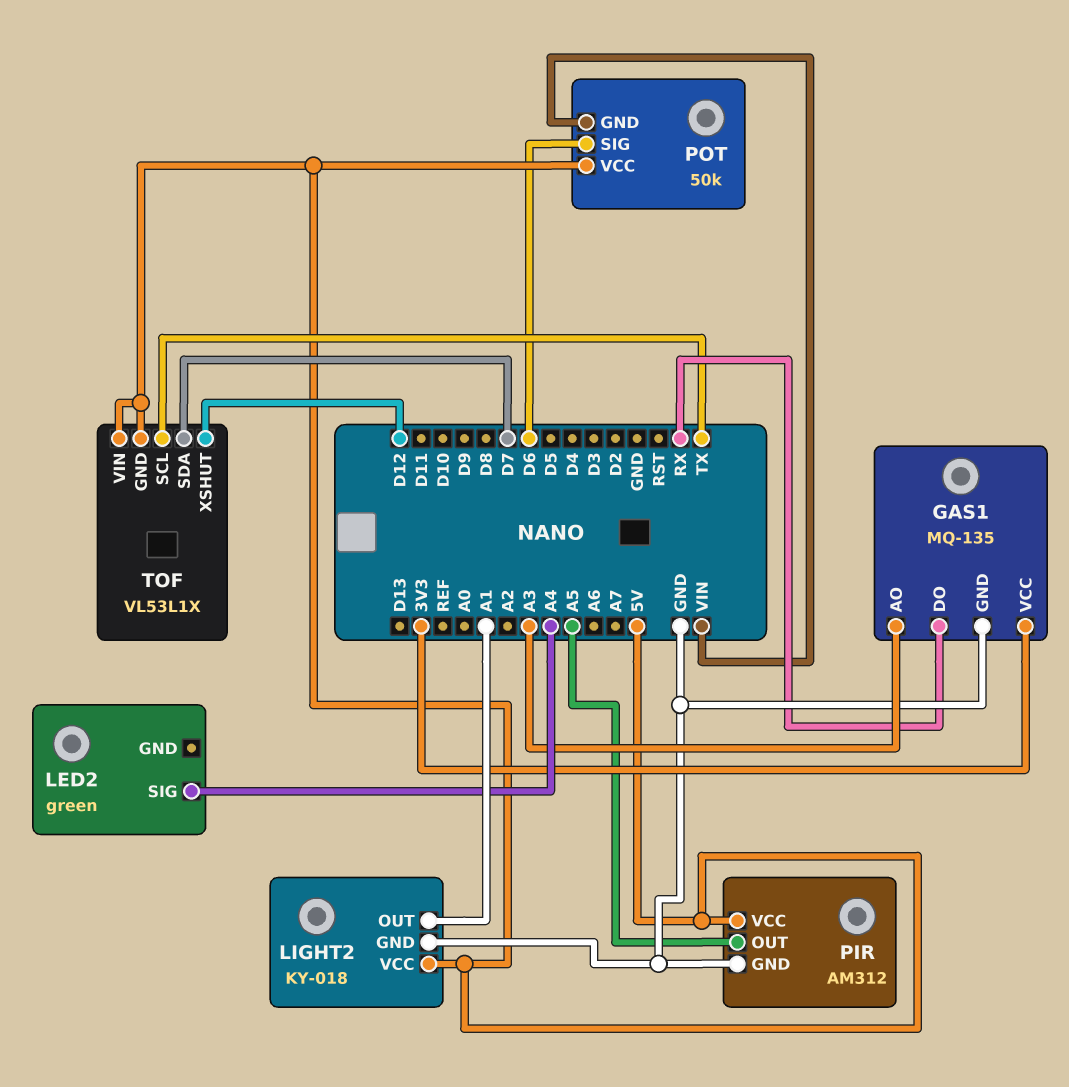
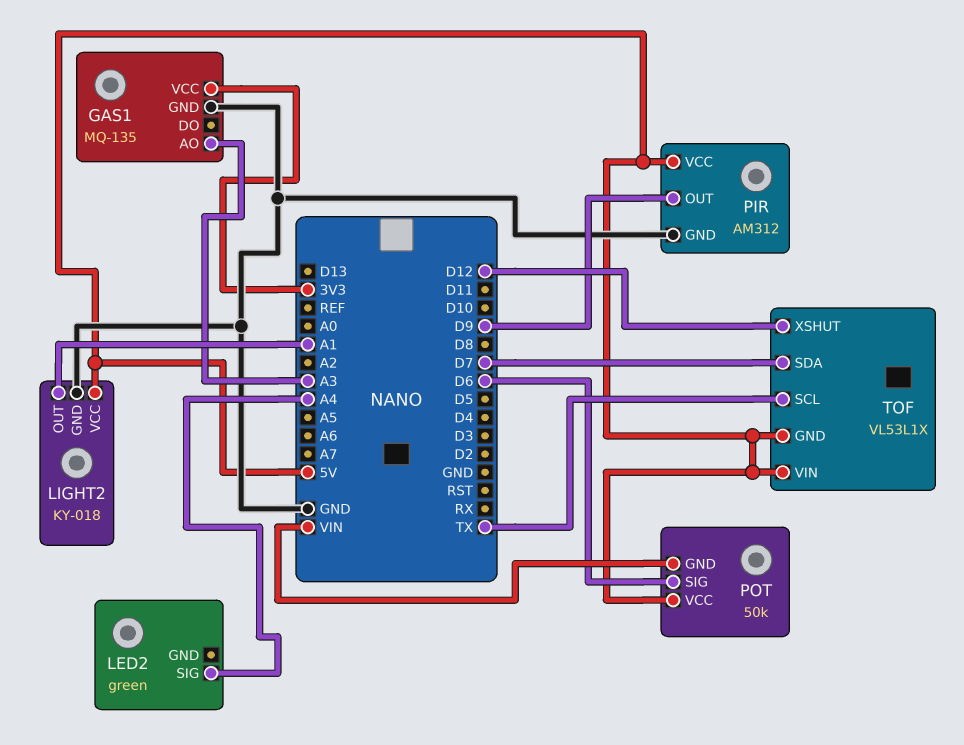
GAS1 pin DO: RX -> none
PIR pin OUT: A5 -> D9

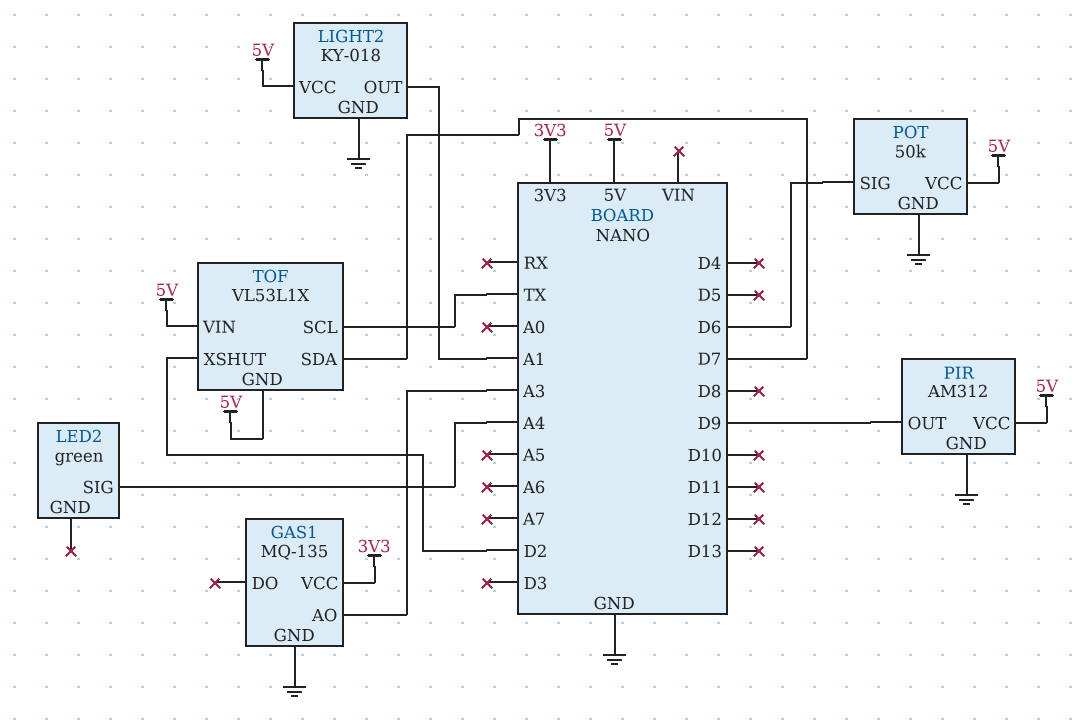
POT pin GND: VIN -> GND
TOF pin XSHUT: D12 -> D2

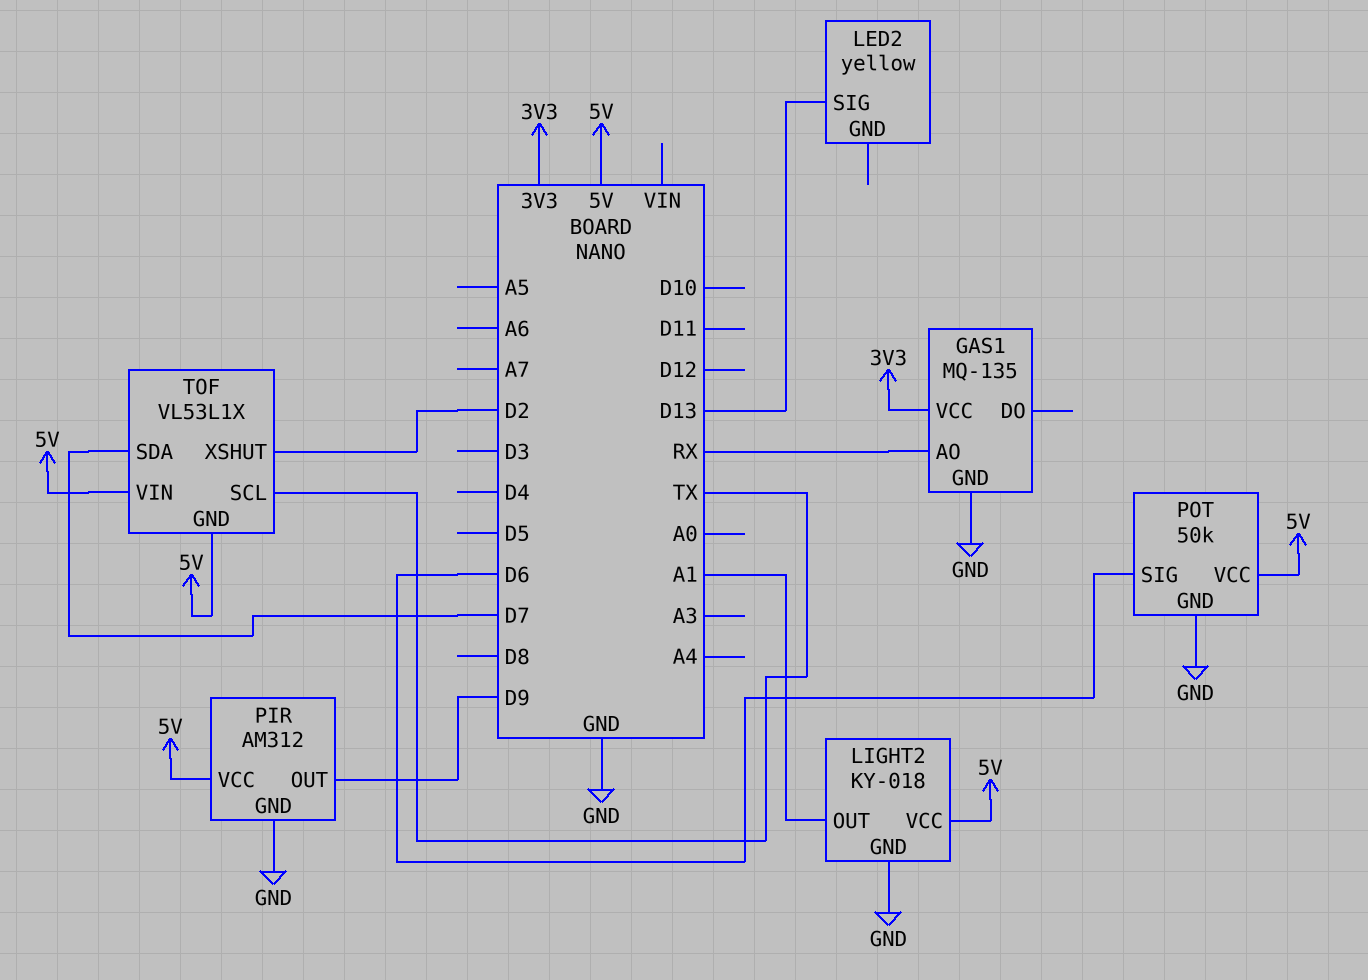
GAS1 pin AO: A3 -> RX
LED2: green -> yellow
LED2 pin SIG: A4 -> D13

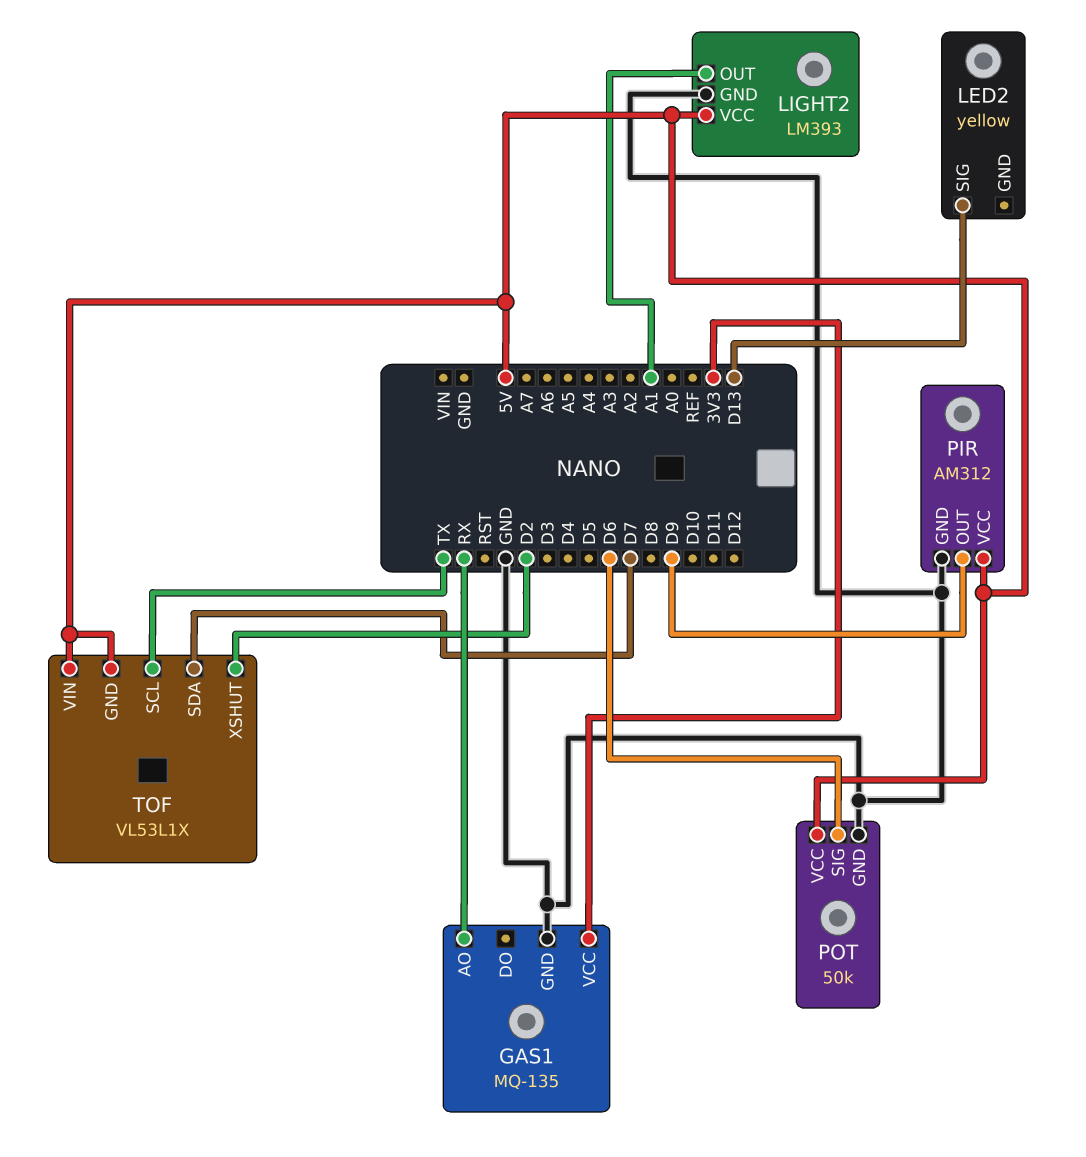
LIGHT2: KY-018 -> LM393

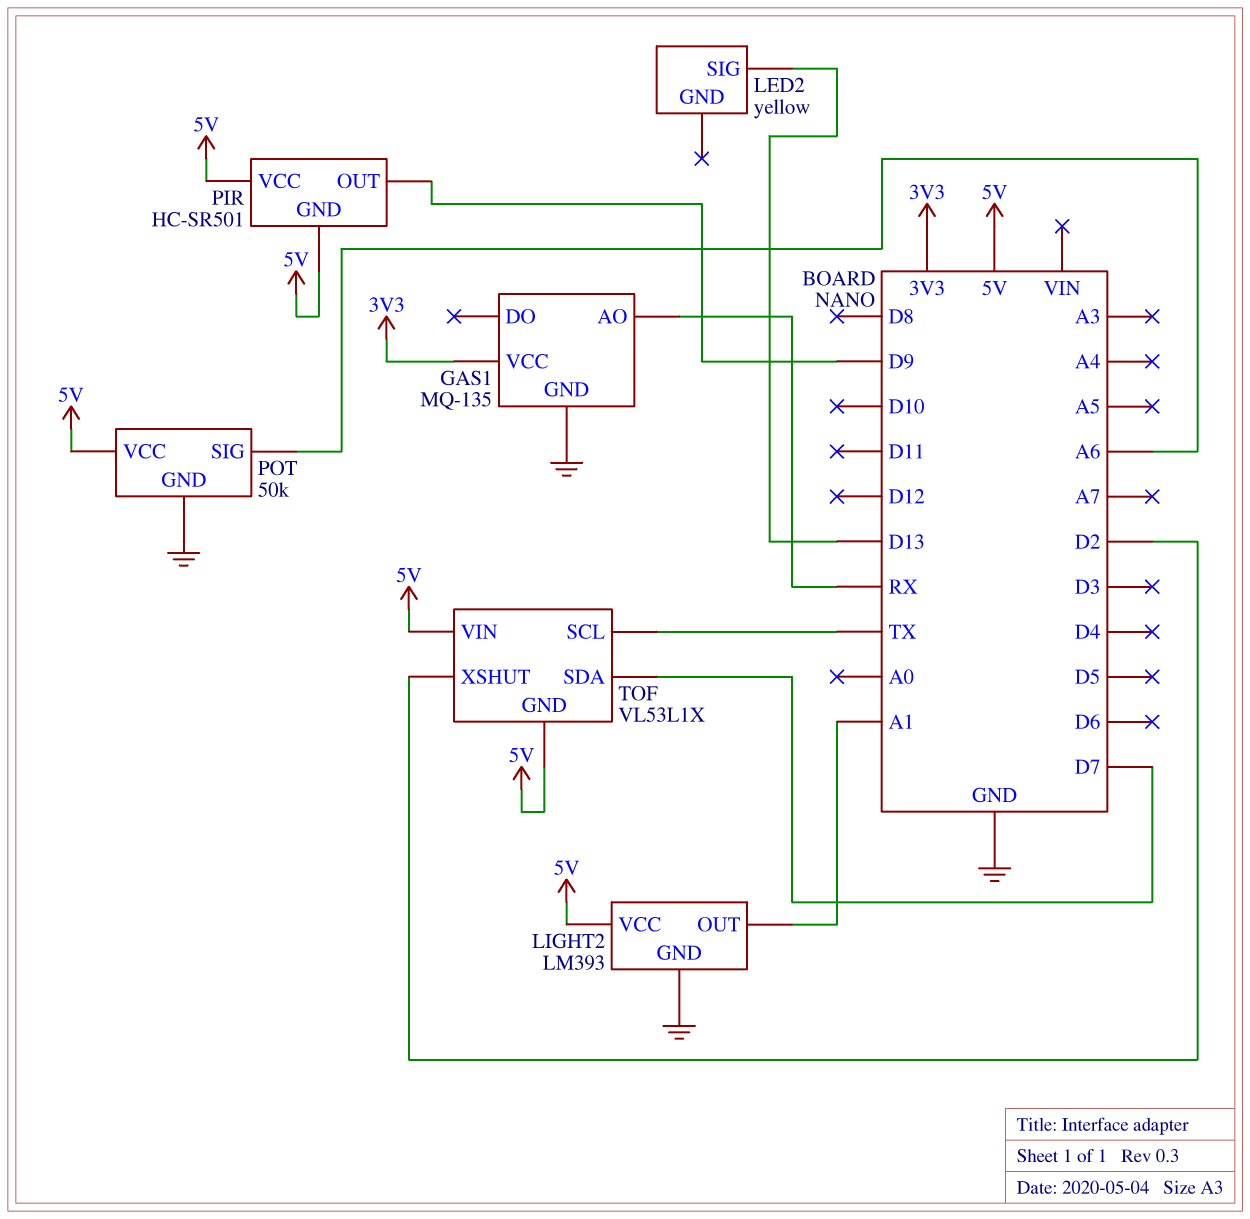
PIR: AM312 -> HC-SR501
PIR pin GND: GND -> 5V
POT pin SIG: D6 -> A6

